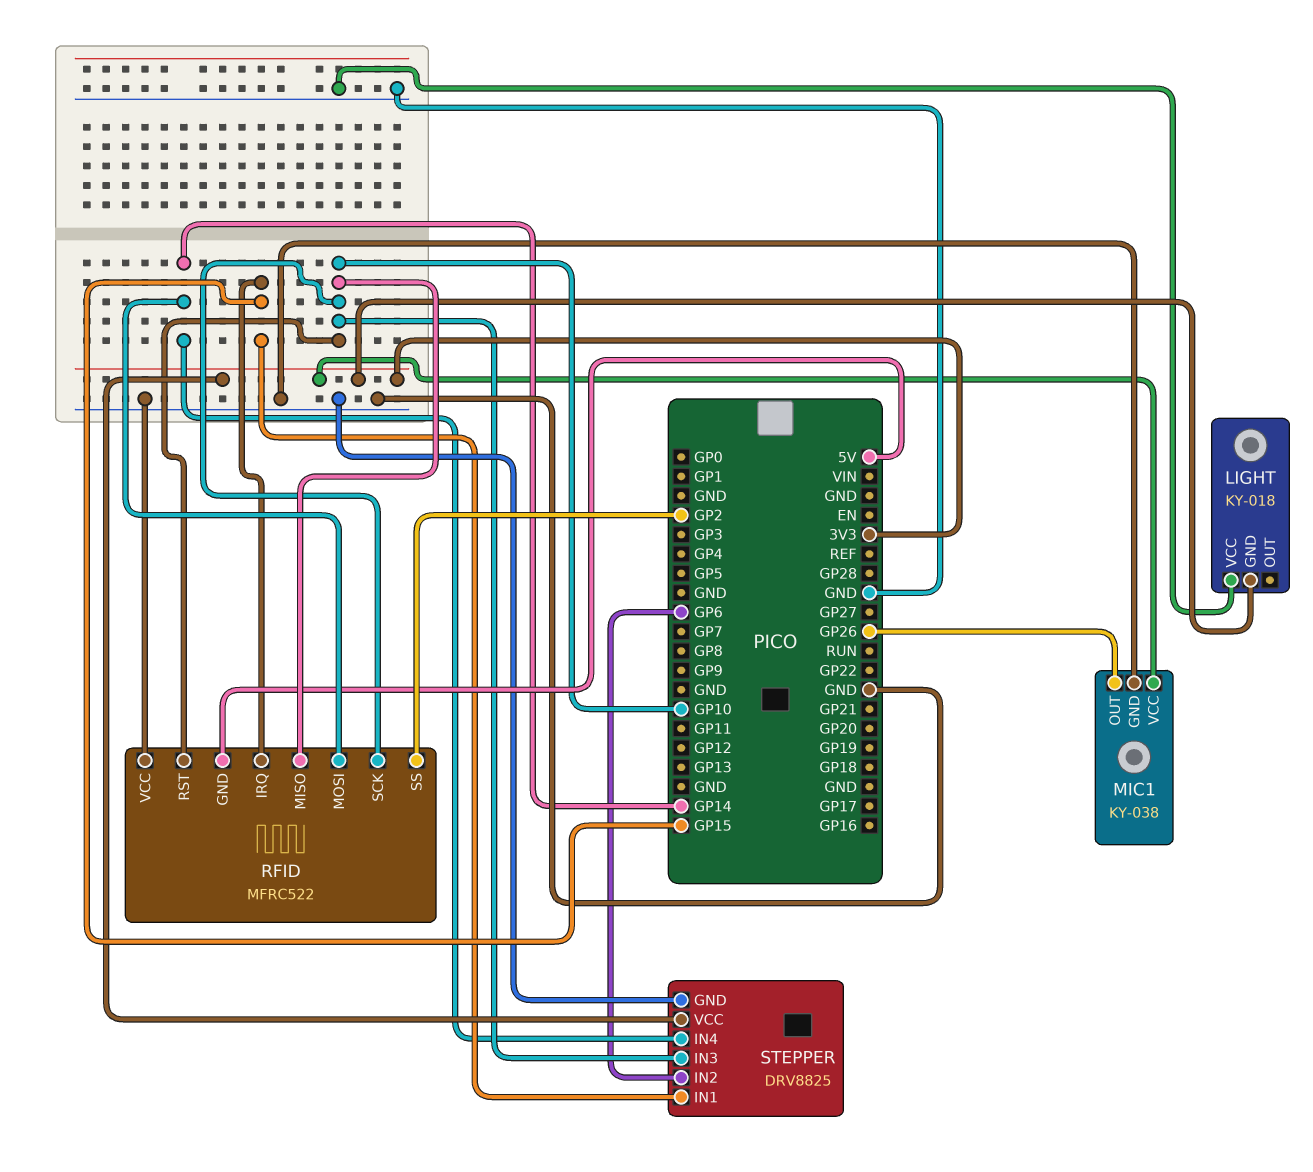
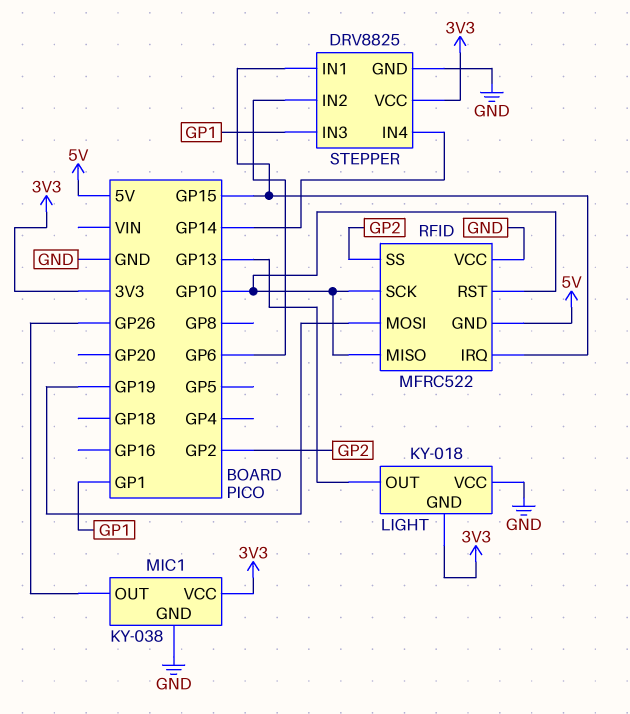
LIGHT pin OUT: none -> GP13
RFID pin MOSI: GP14 -> GP19
STEPPER pin IN3: GP10 -> GP1

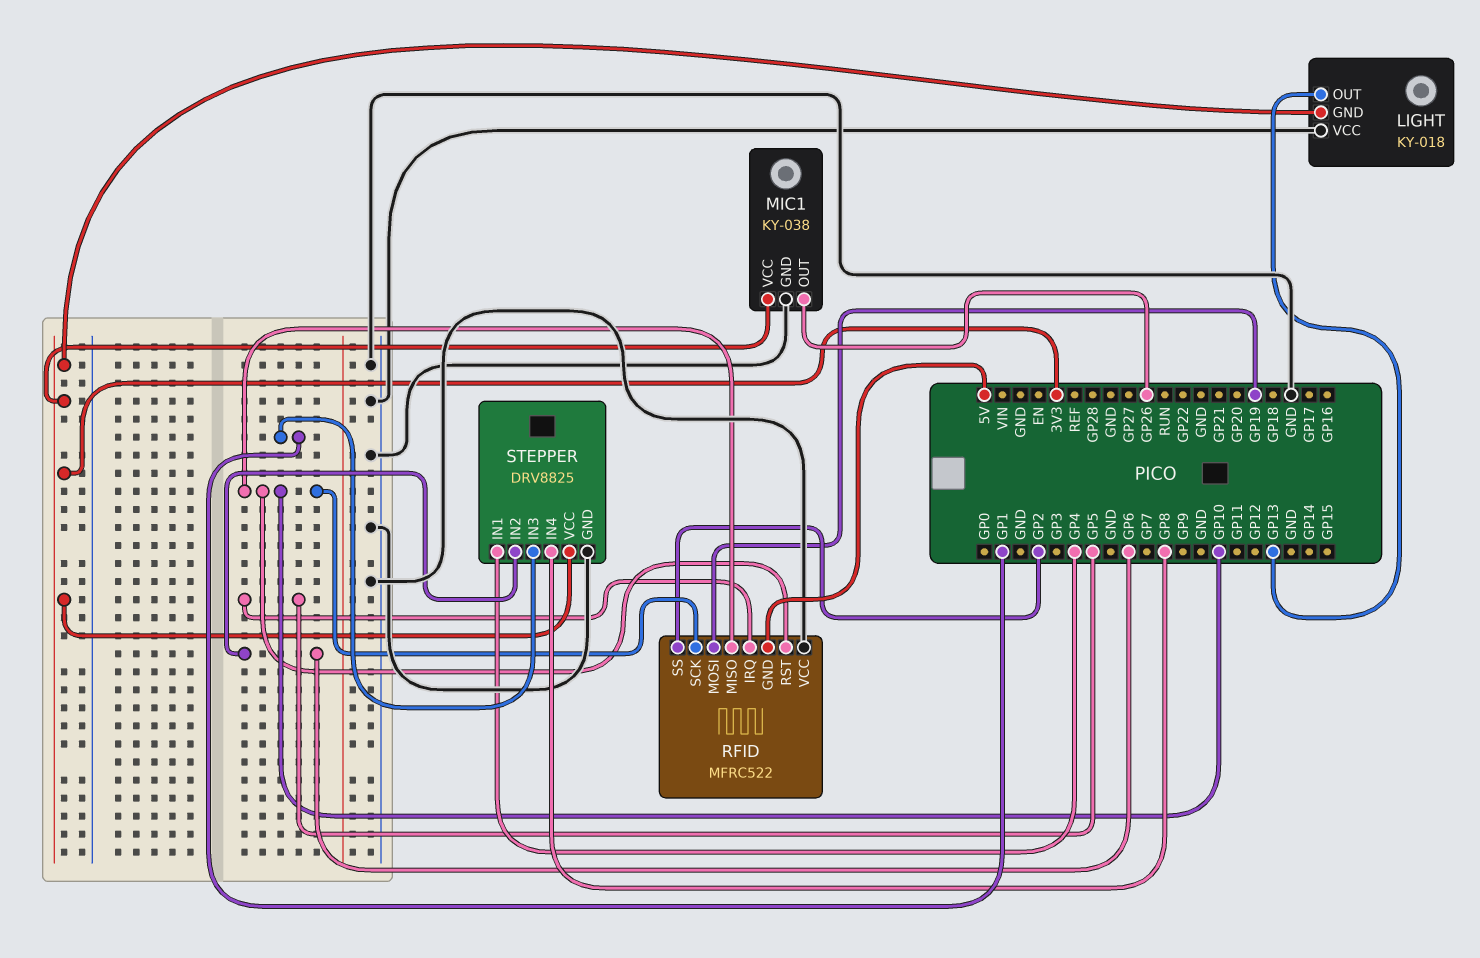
RFID pin IRQ: GP15 -> GP5
STEPPER pin IN1: GP15 -> GP4
STEPPER pin IN4: GP14 -> GP8

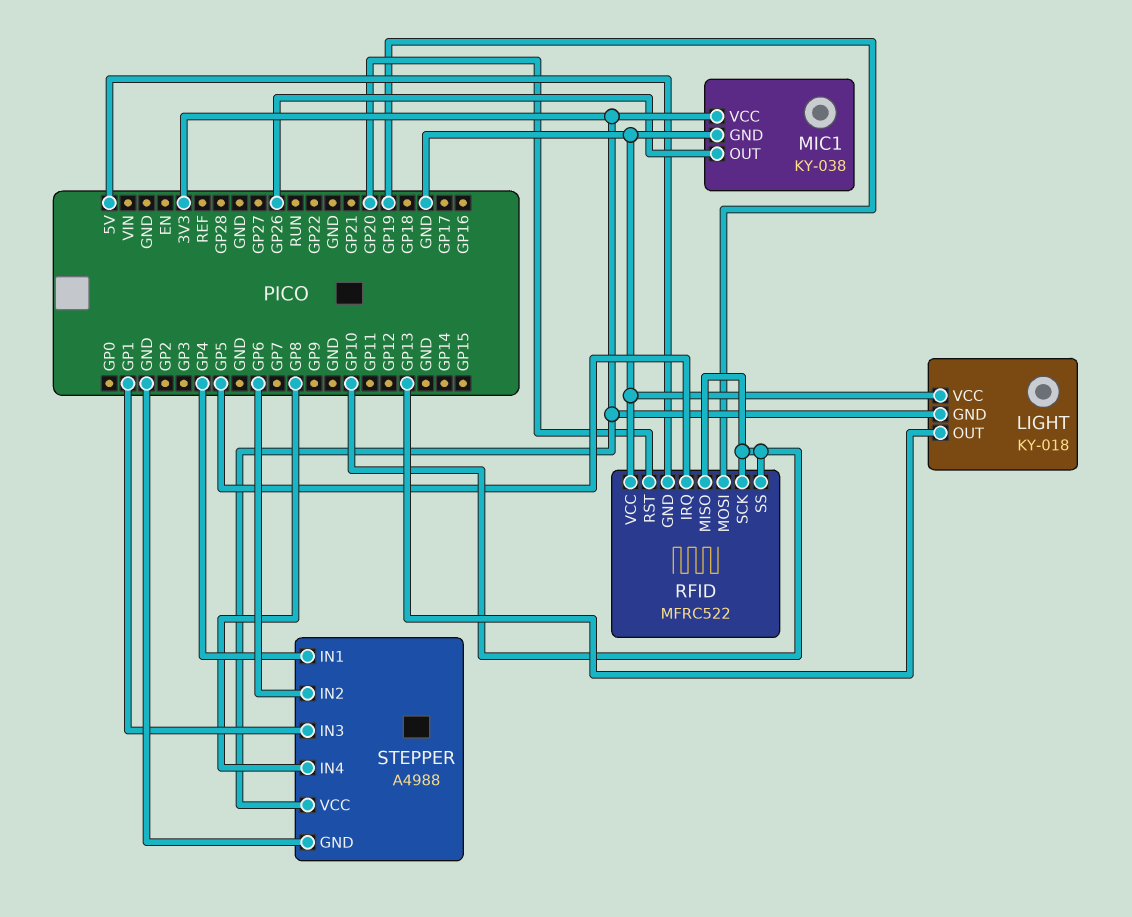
RFID pin RST: GP10 -> GP20
RFID pin SS: GP2 -> GP10
STEPPER: DRV8825 -> A4988

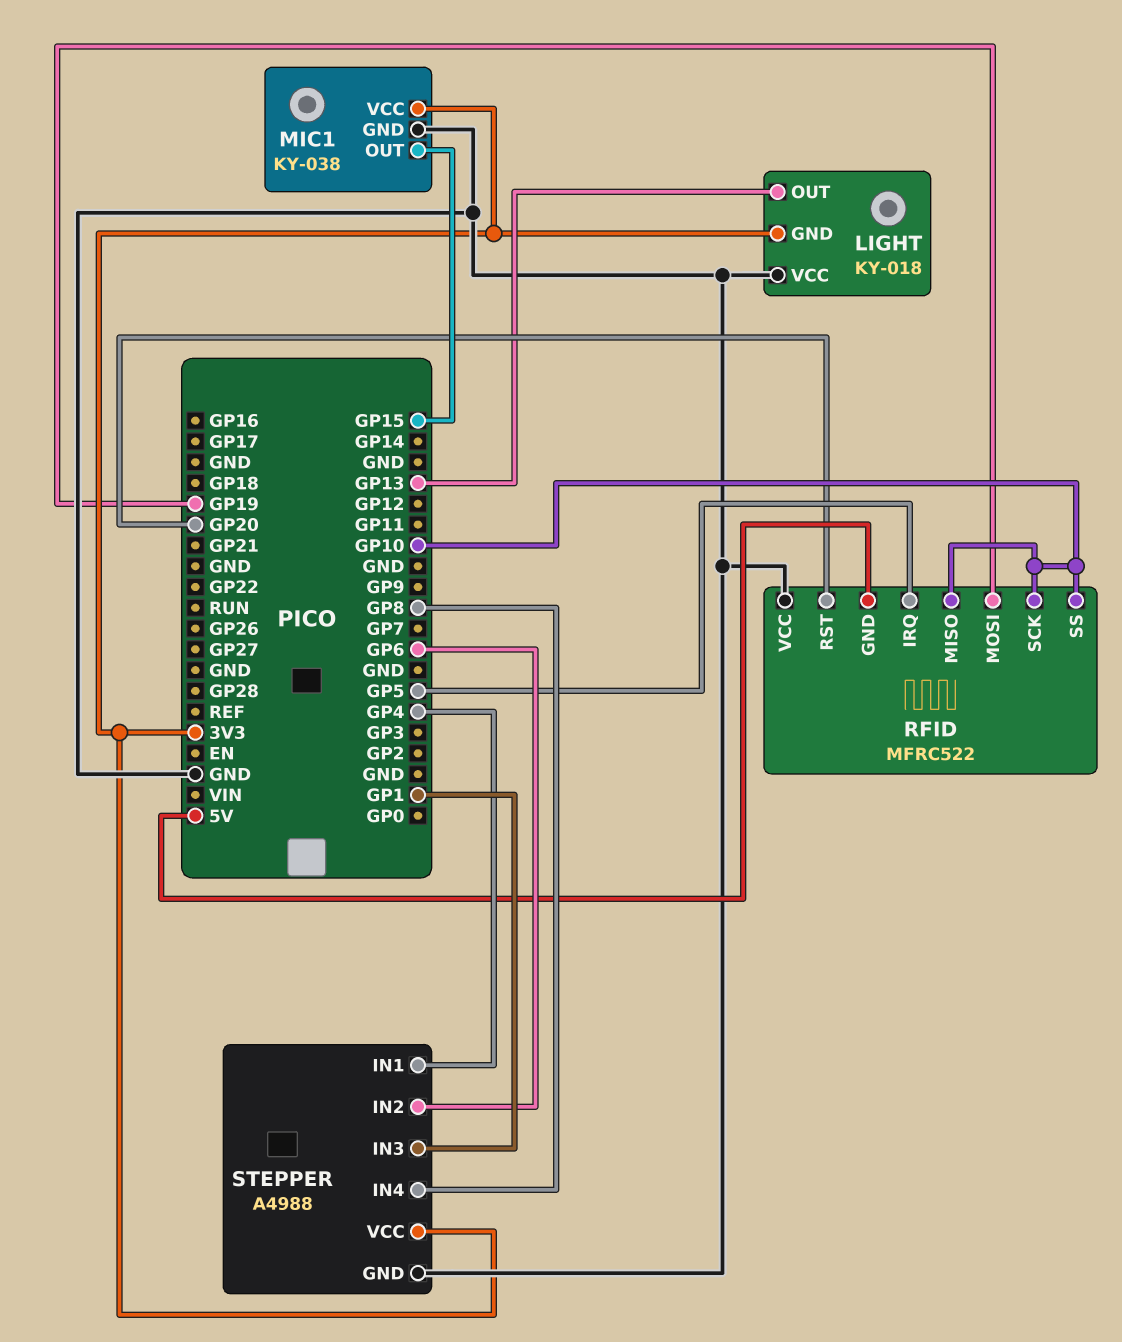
MIC1 pin OUT: GP26 -> GP15

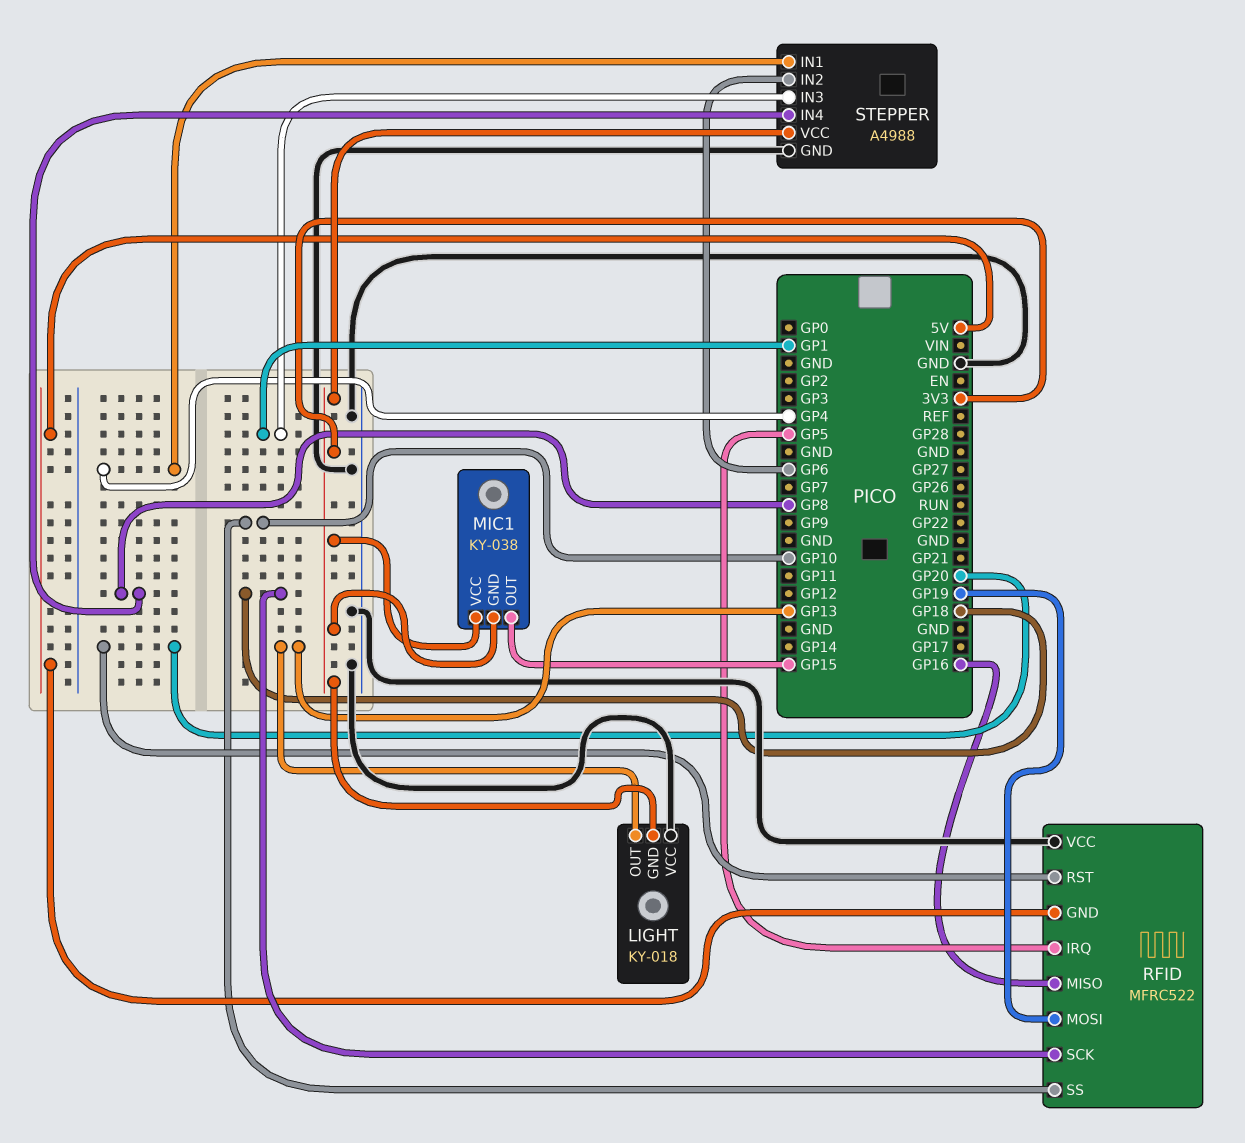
MIC1 pin GND: GND -> 3V3
RFID pin MISO: GP10 -> GP16
RFID pin SCK: GP10 -> GP18

